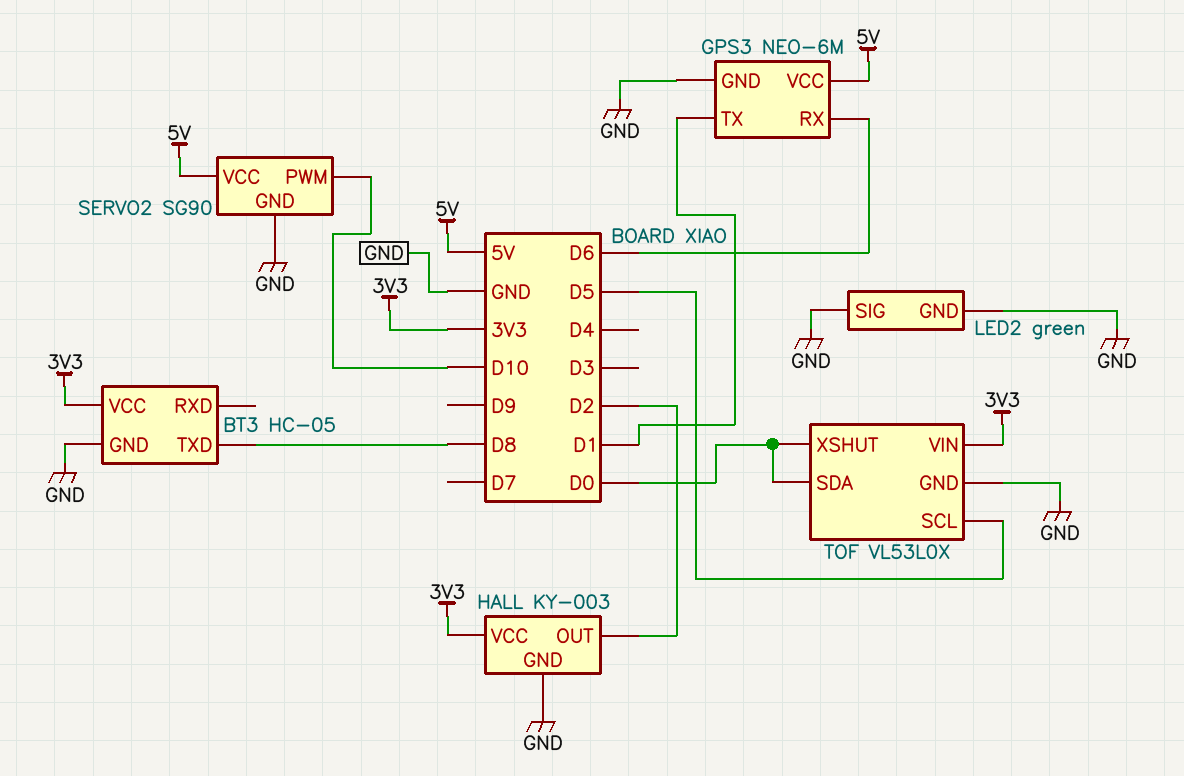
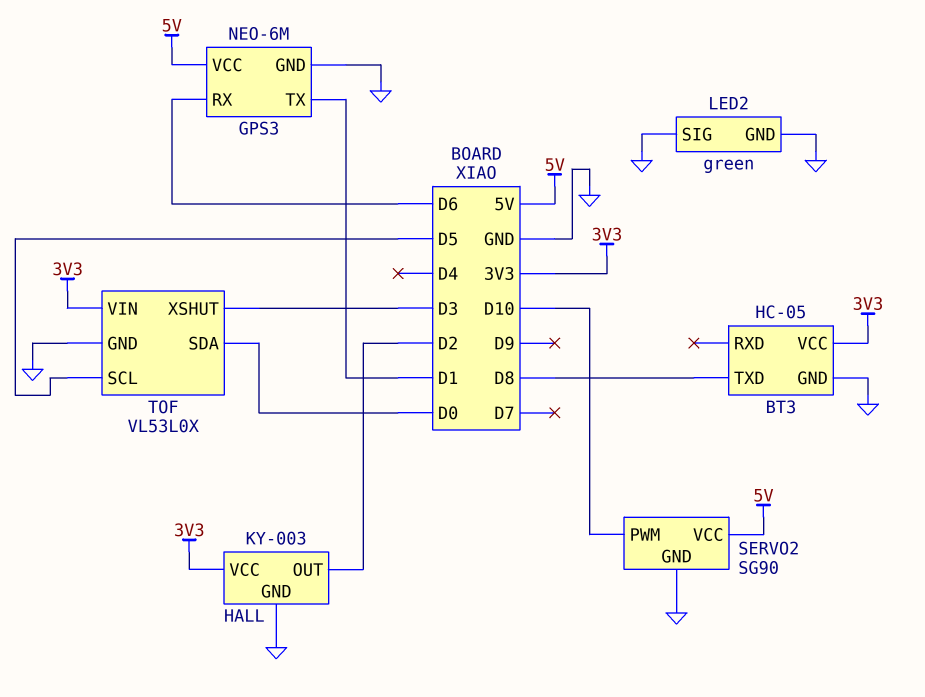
TOF pin XSHUT: D0 -> D3

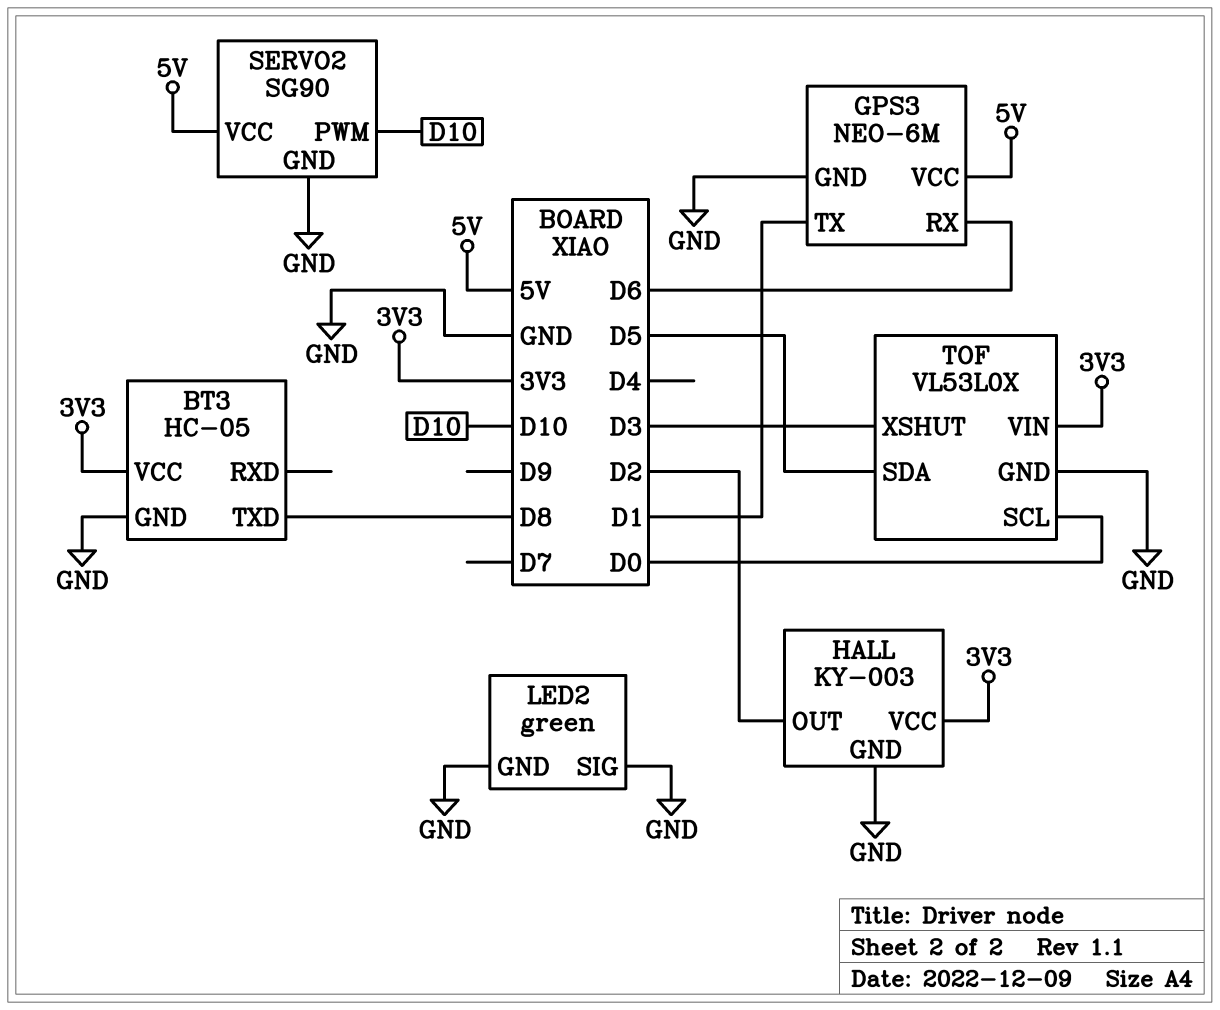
TOF pin SCL: D5 -> D0
TOF pin SDA: D0 -> D5

